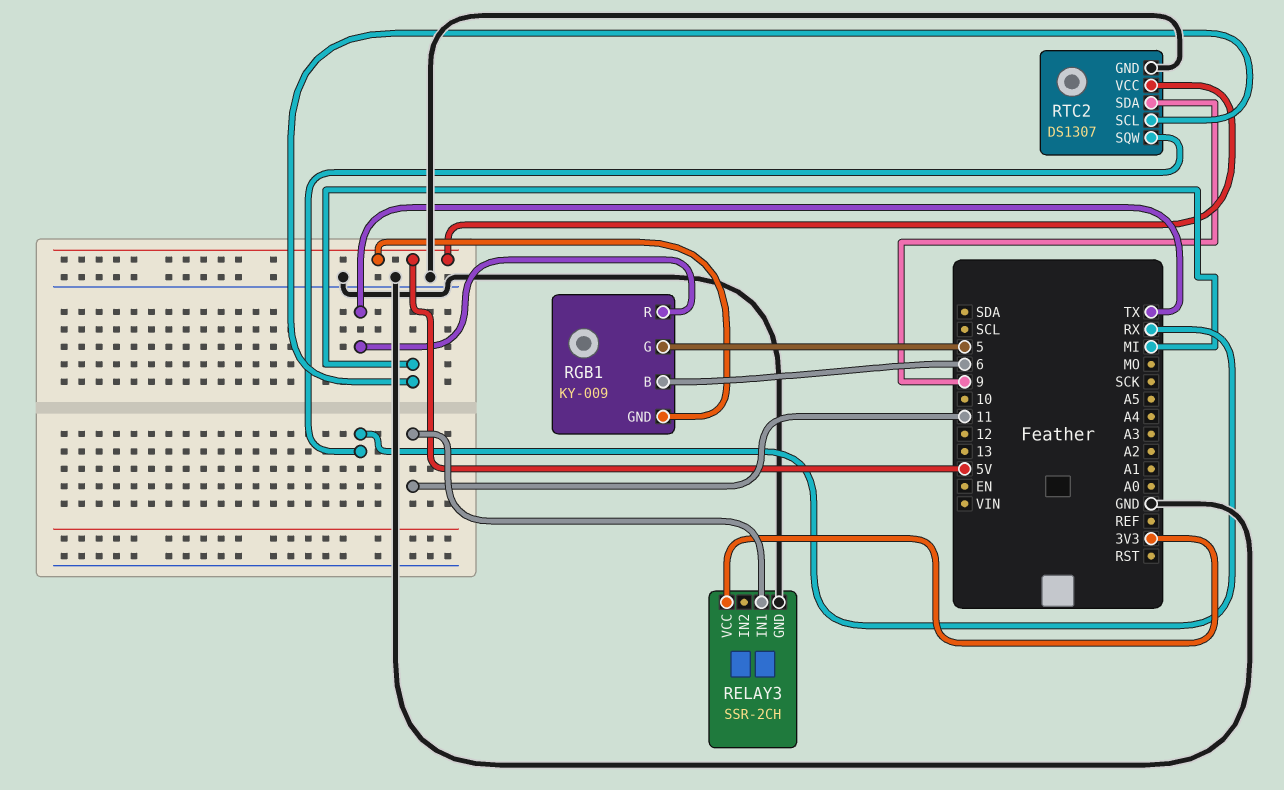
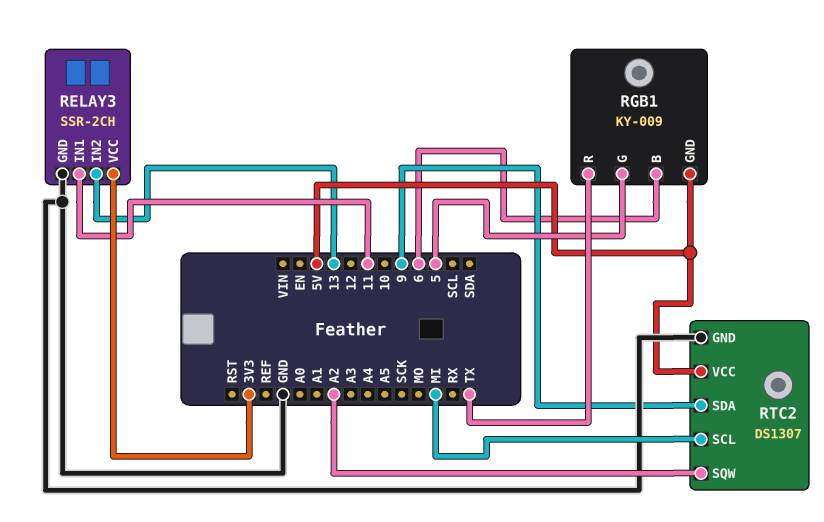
RELAY3 pin IN2: none -> 13
RTC2 pin SQW: RX -> A2

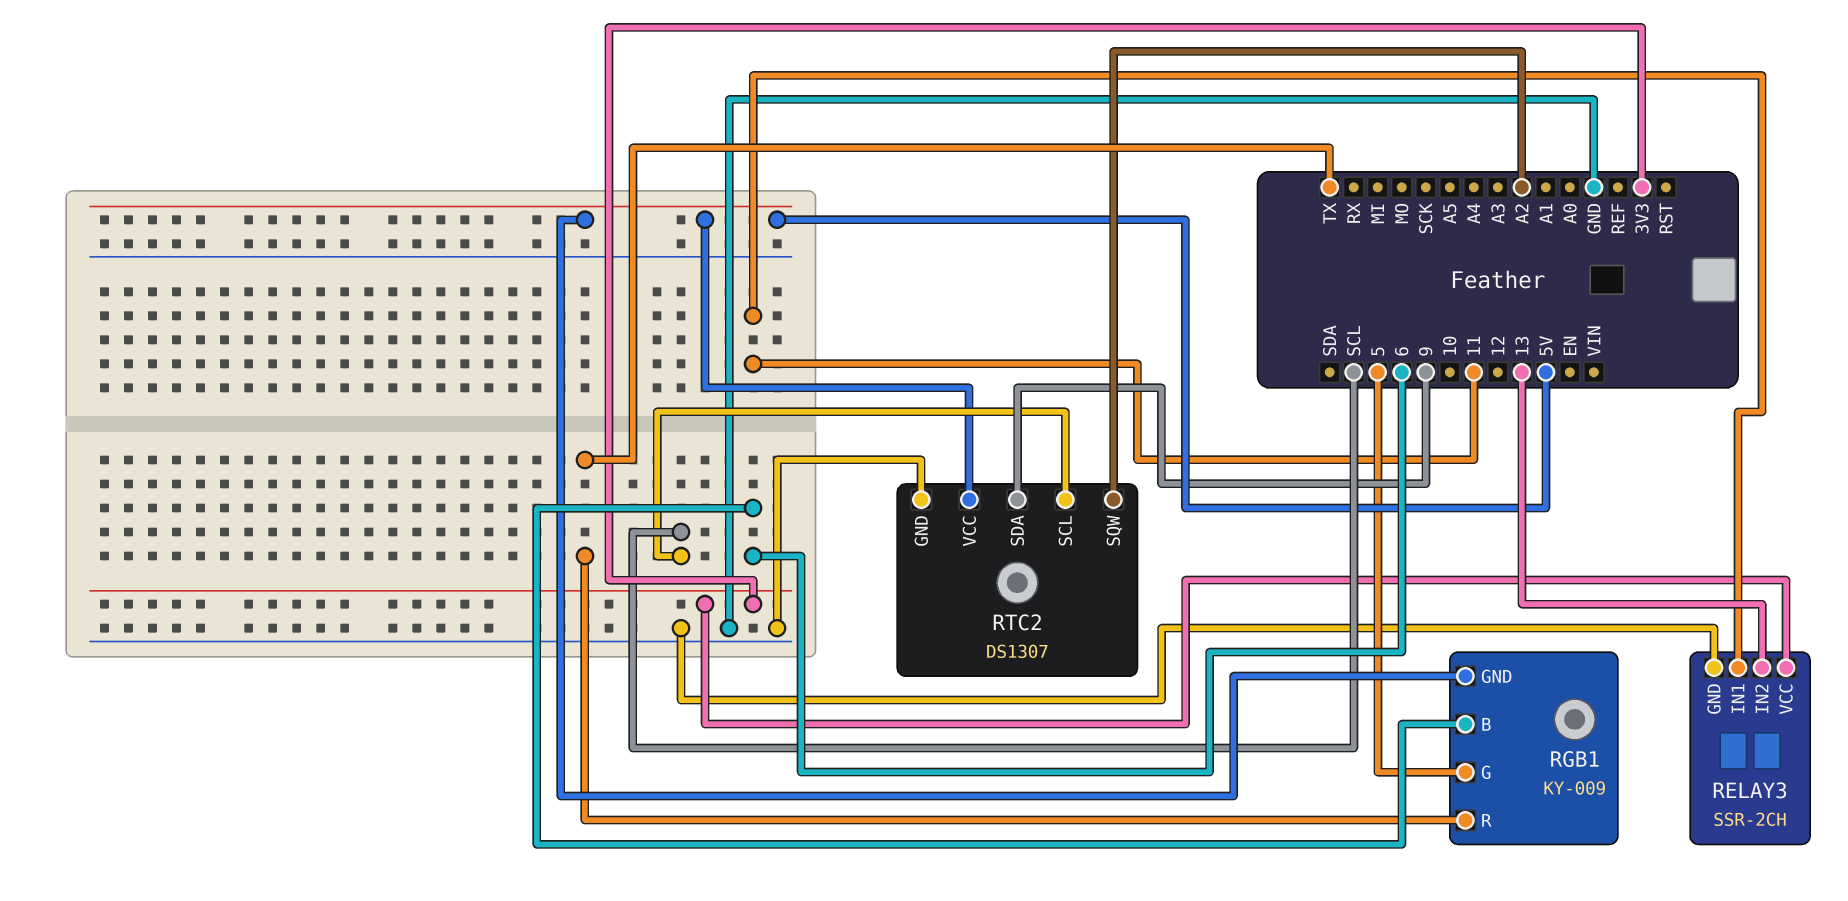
RTC2 pin SCL: MI -> SCL

